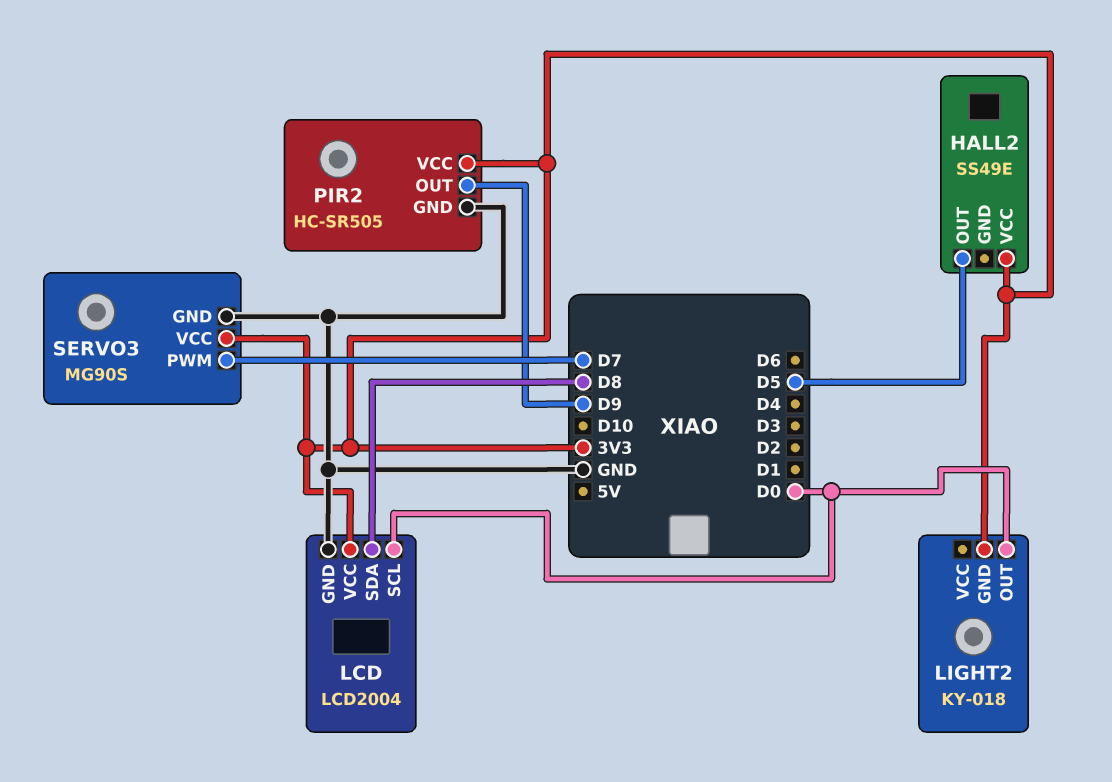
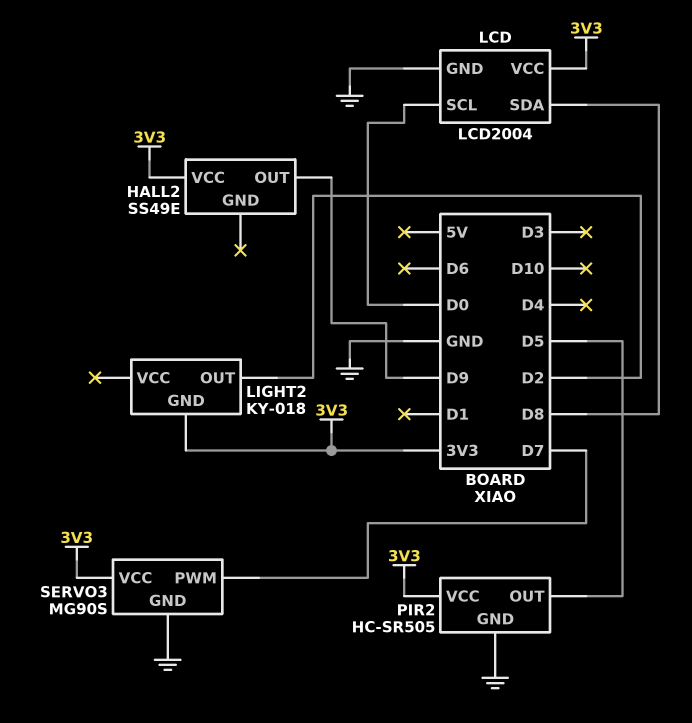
HALL2 pin OUT: D5 -> D9
LIGHT2 pin OUT: D0 -> D2
PIR2 pin OUT: D9 -> D5

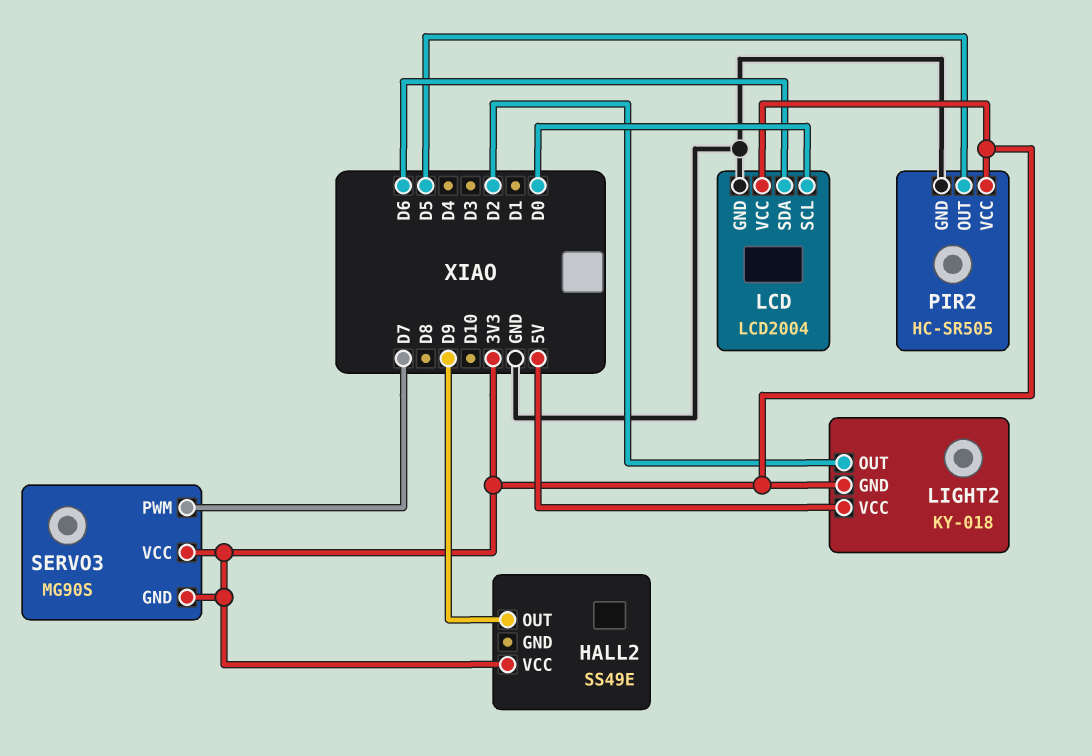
LCD pin SDA: D8 -> D6
LIGHT2 pin VCC: none -> 5V
SERVO3 pin GND: GND -> 3V3

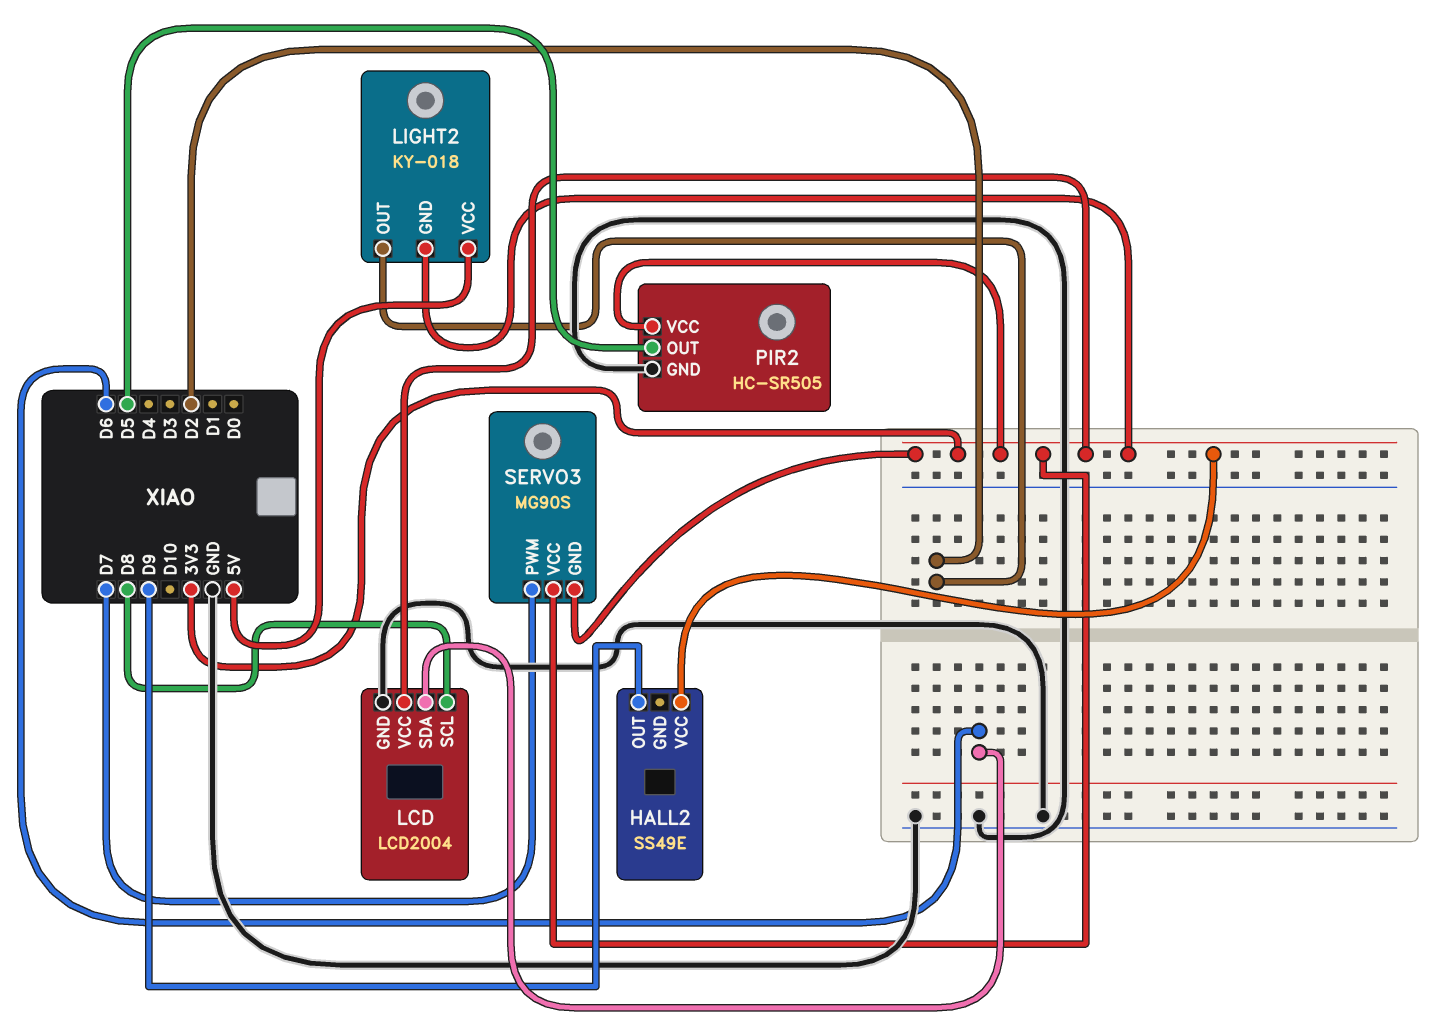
LCD pin SCL: D0 -> D8

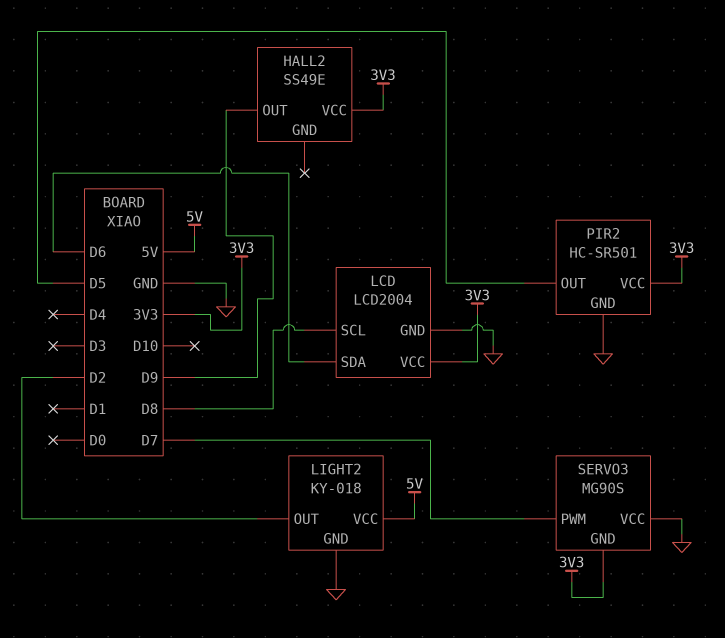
LIGHT2 pin GND: 3V3 -> GND
PIR2: HC-SR505 -> HC-SR501
SERVO3 pin VCC: 3V3 -> GND

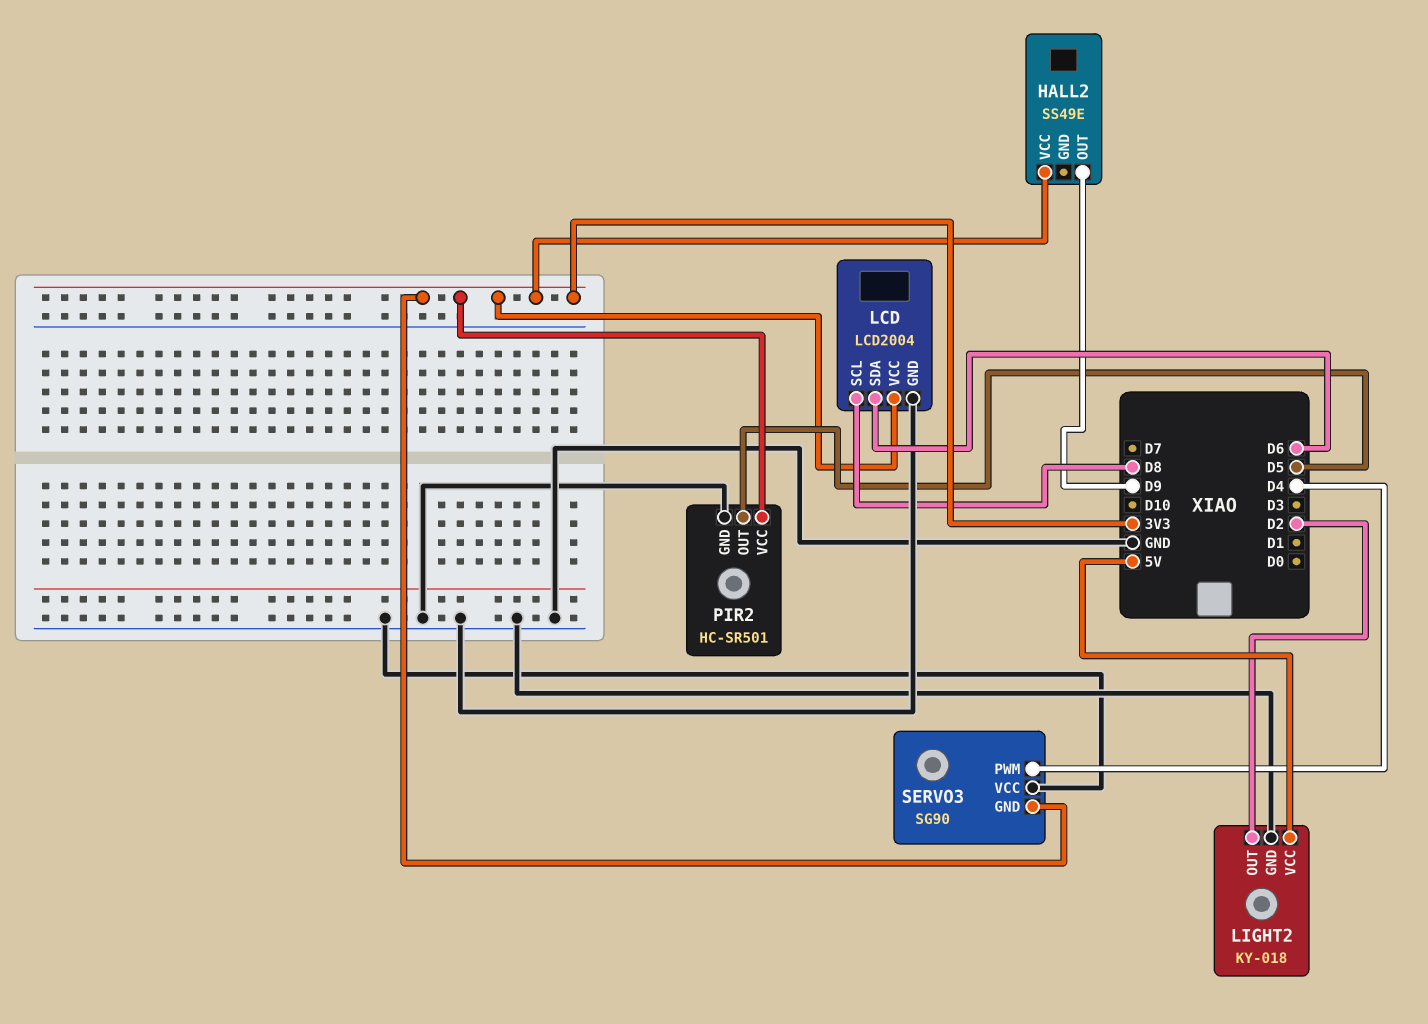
SERVO3: MG90S -> SG90
SERVO3 pin PWM: D7 -> D4

